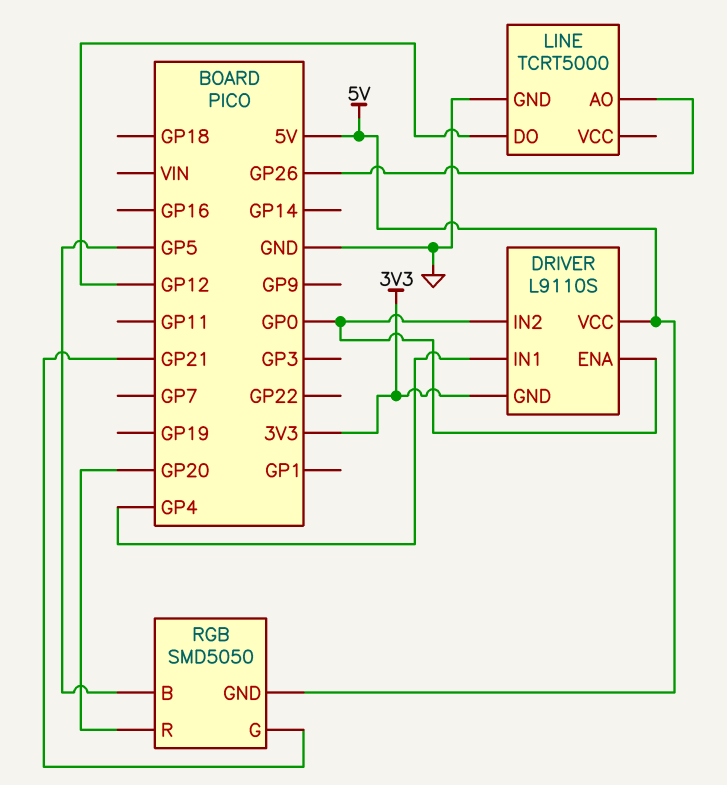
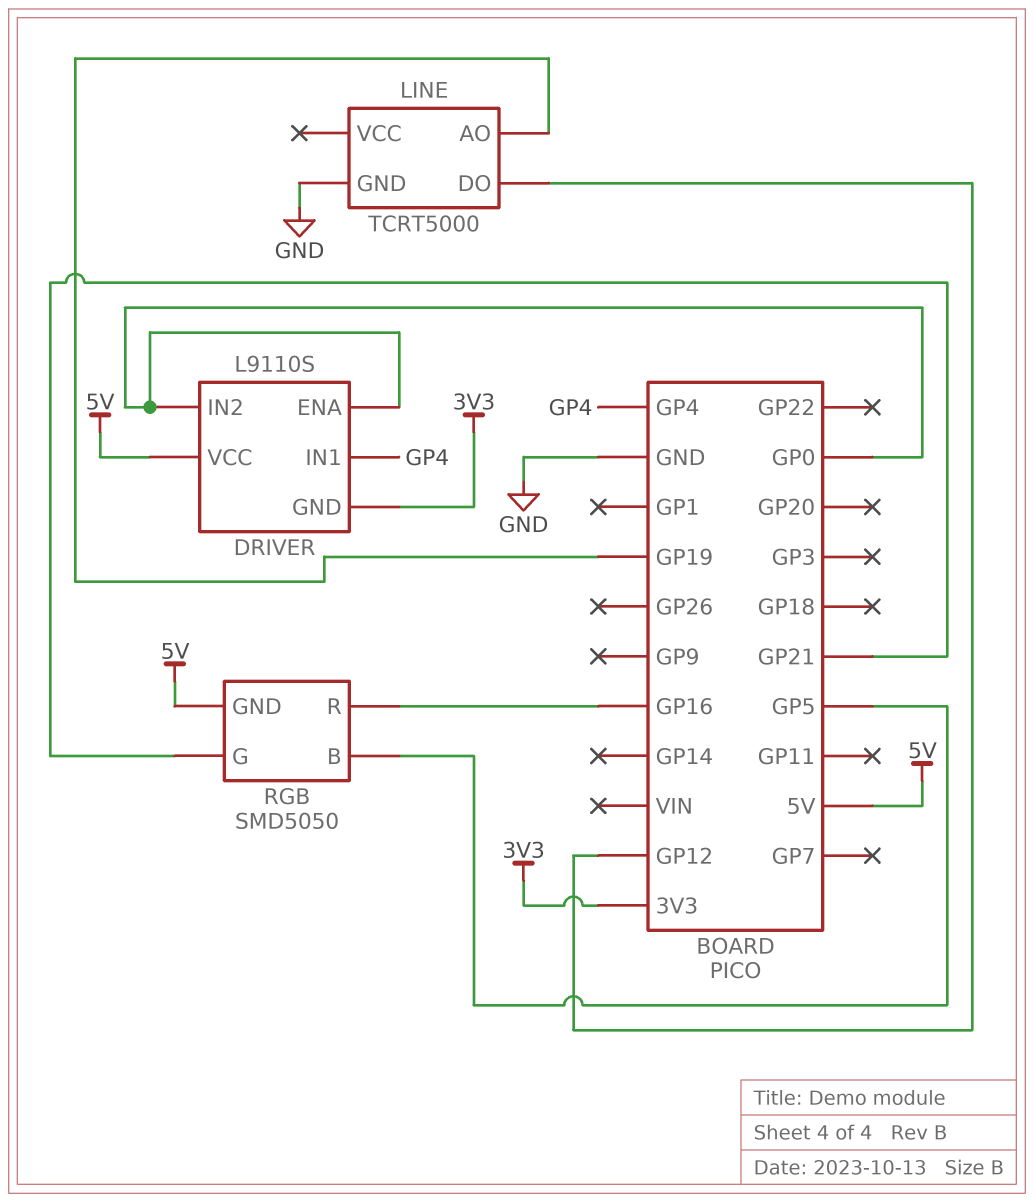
LINE pin AO: GP26 -> GP19
RGB pin R: GP20 -> GP16

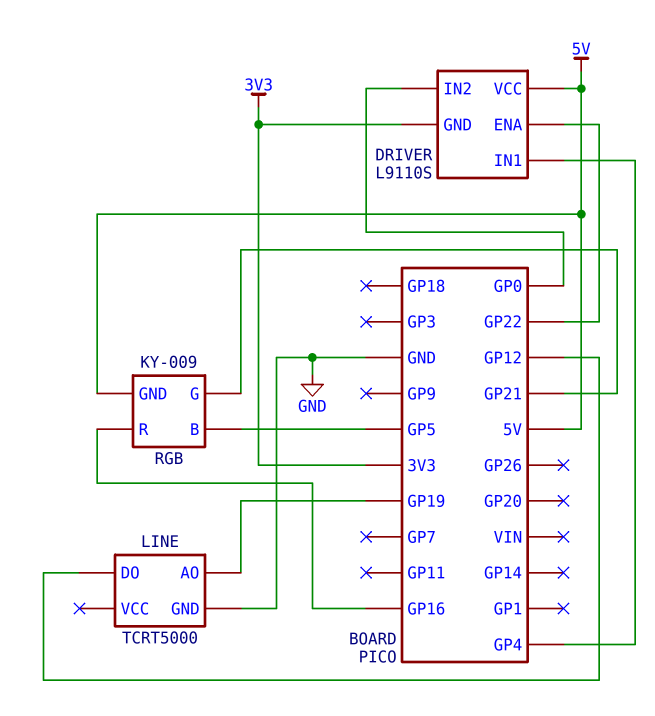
DRIVER pin ENA: GP0 -> GP22
RGB: SMD5050 -> KY-009

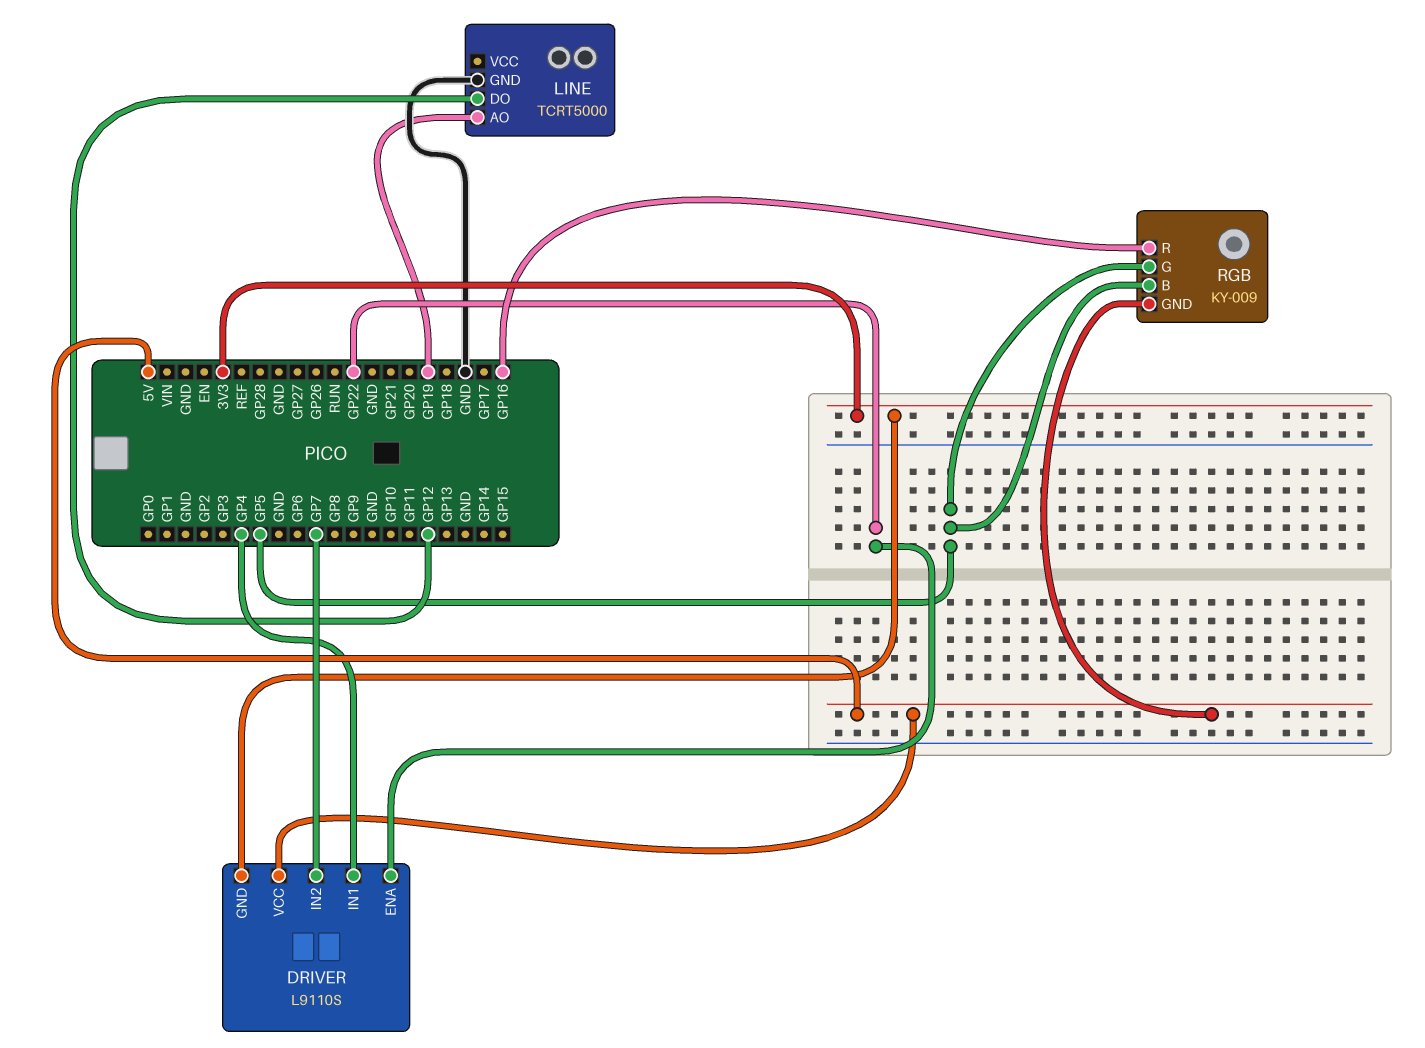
DRIVER pin IN2: GP0 -> GP7
RGB pin G: GP21 -> GP5

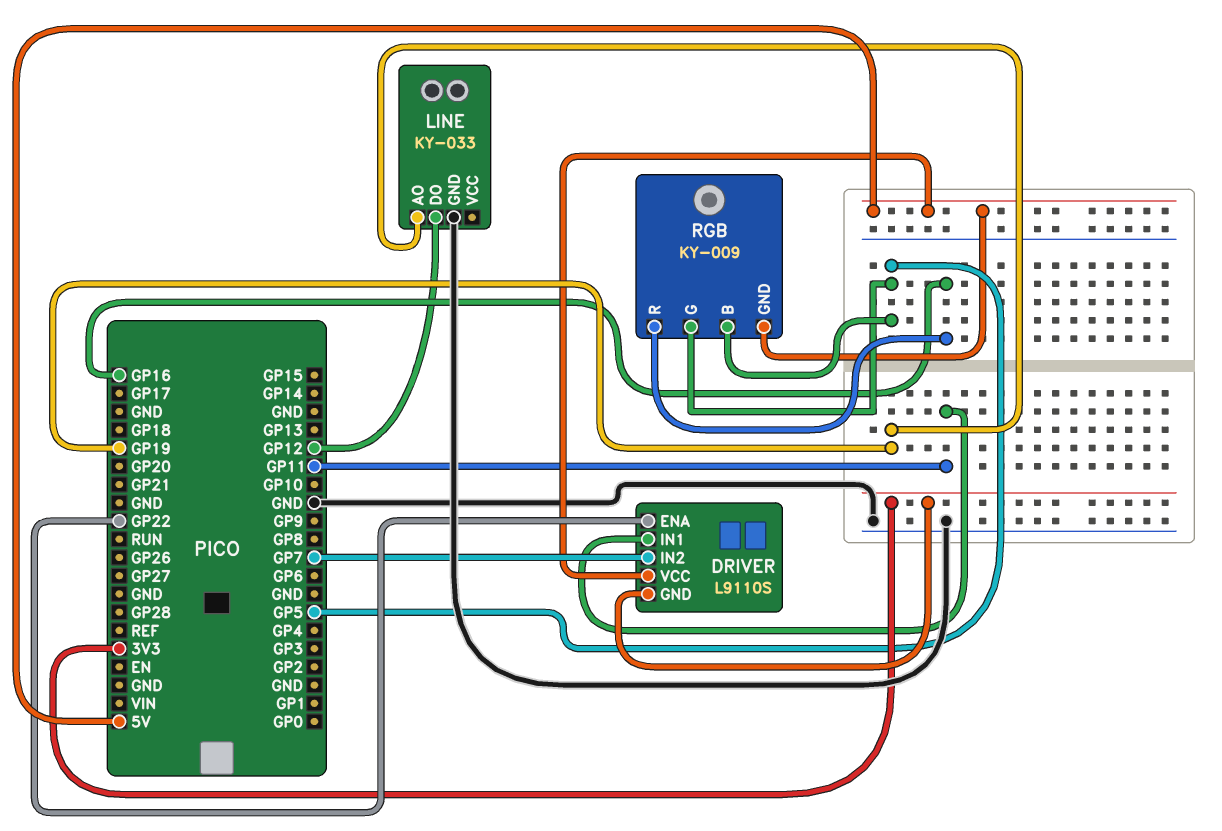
DRIVER pin IN1: GP4 -> GP11
LINE: TCRT5000 -> KY-033

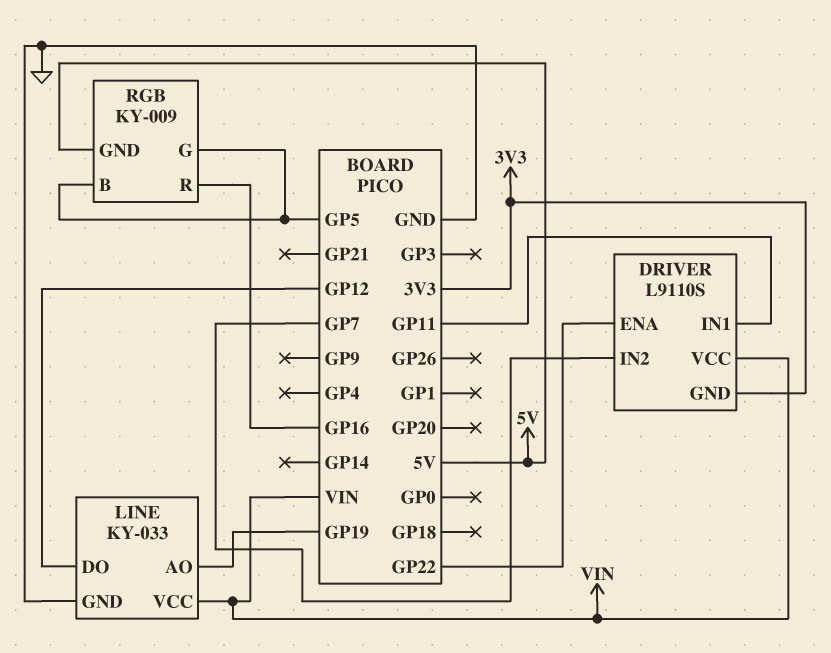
DRIVER pin VCC: 5V -> VIN
LINE pin VCC: none -> VIN

